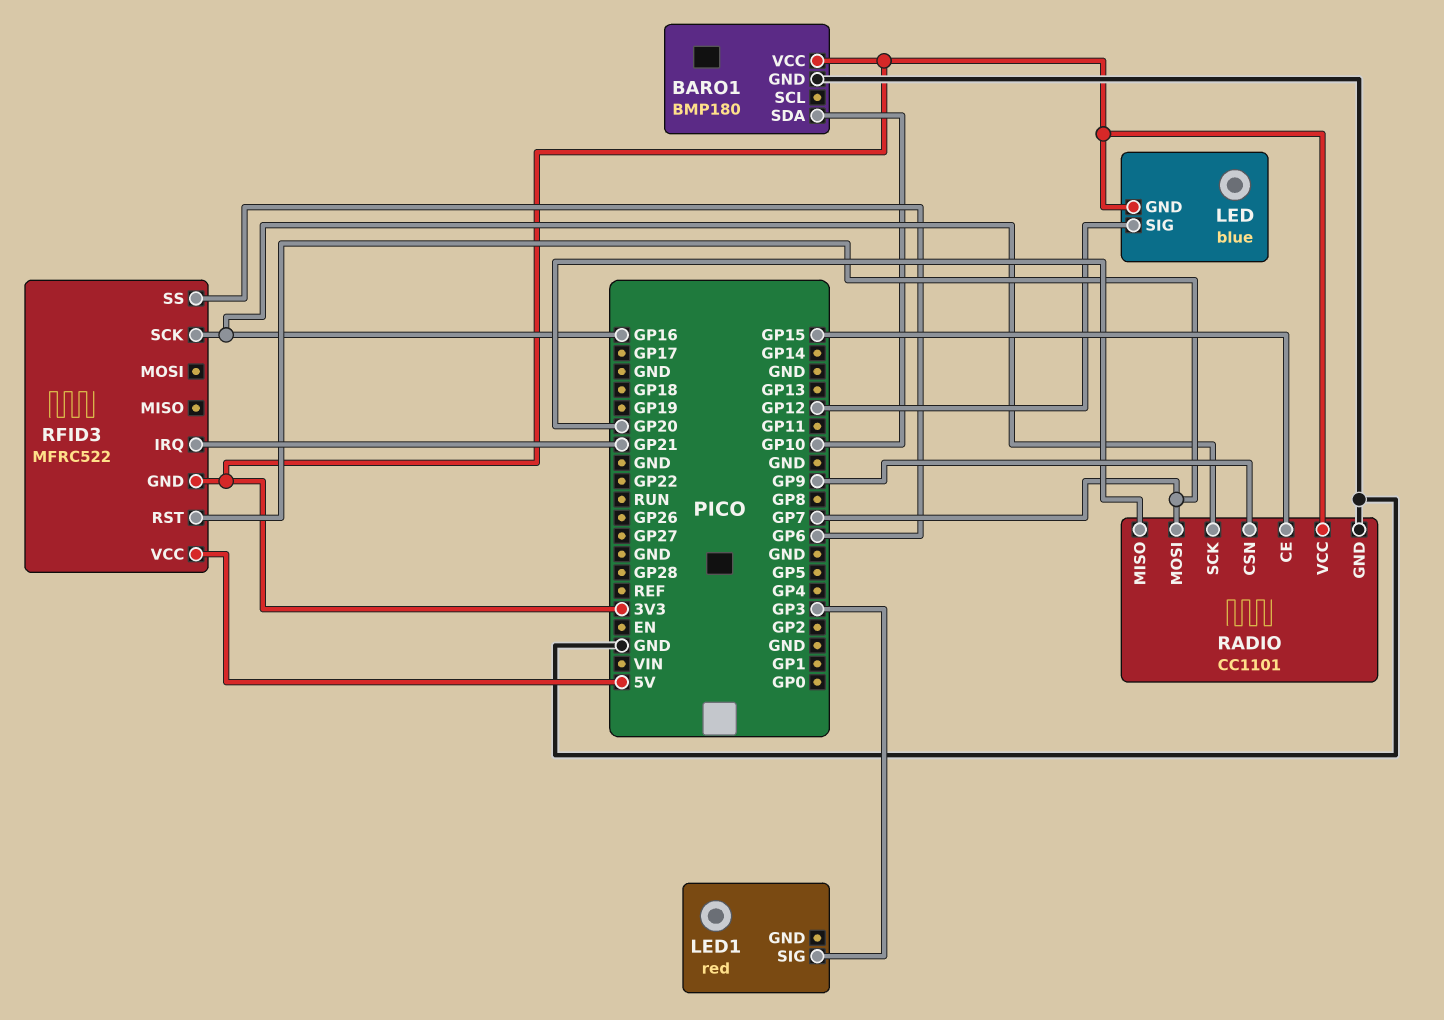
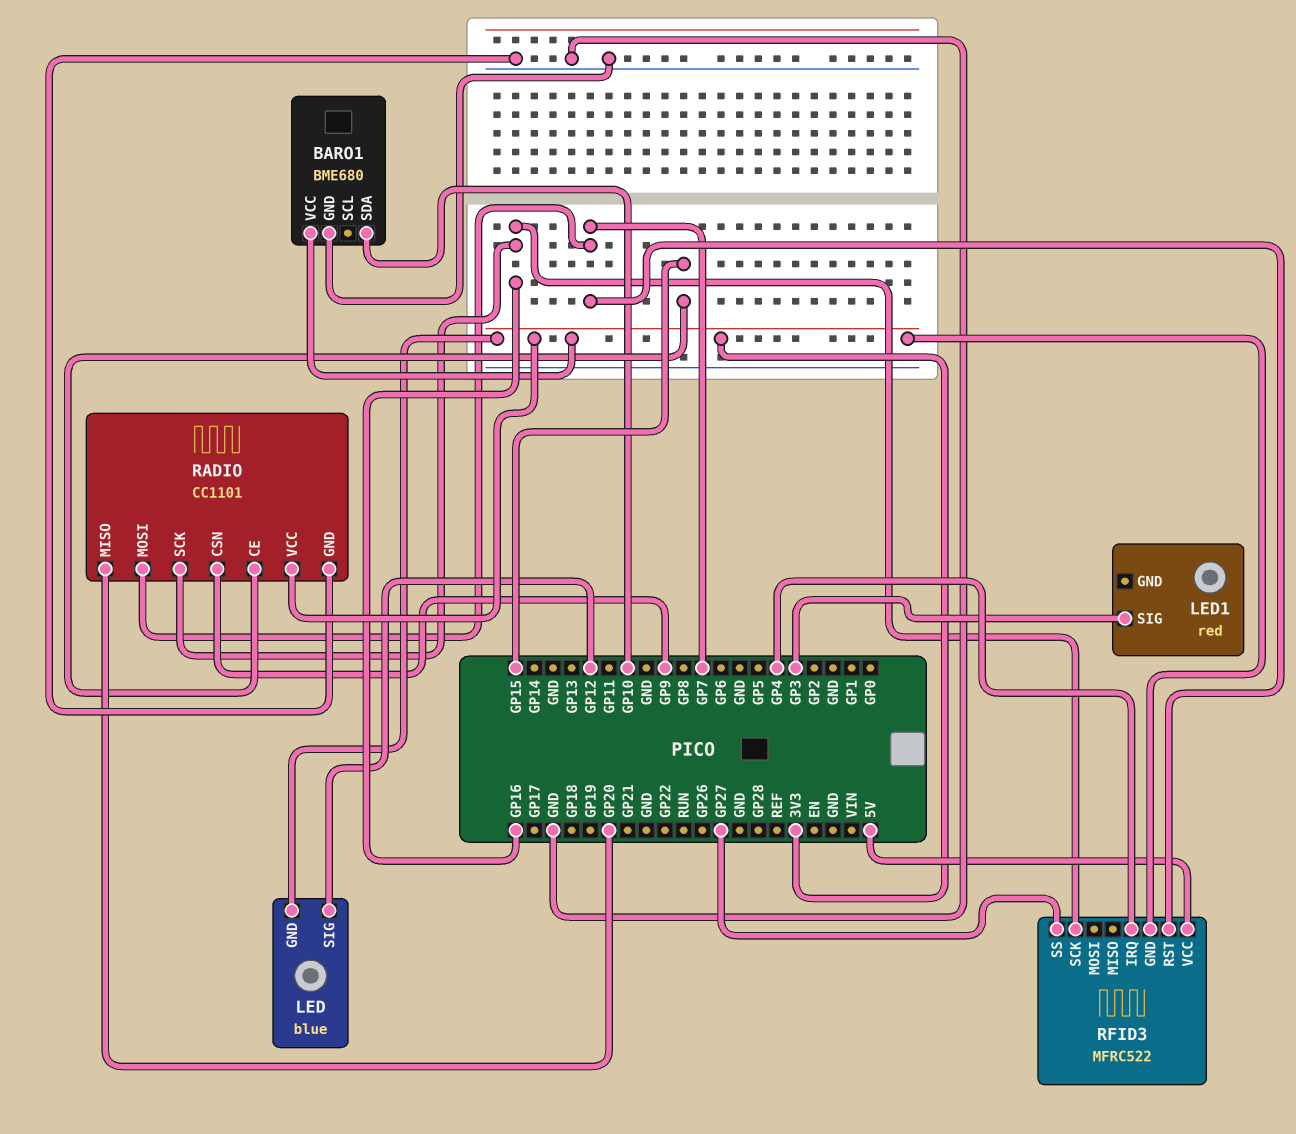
BARO1: BMP180 -> BME680
RFID3 pin IRQ: GP21 -> GP4
RFID3 pin SS: GP6 -> GP27

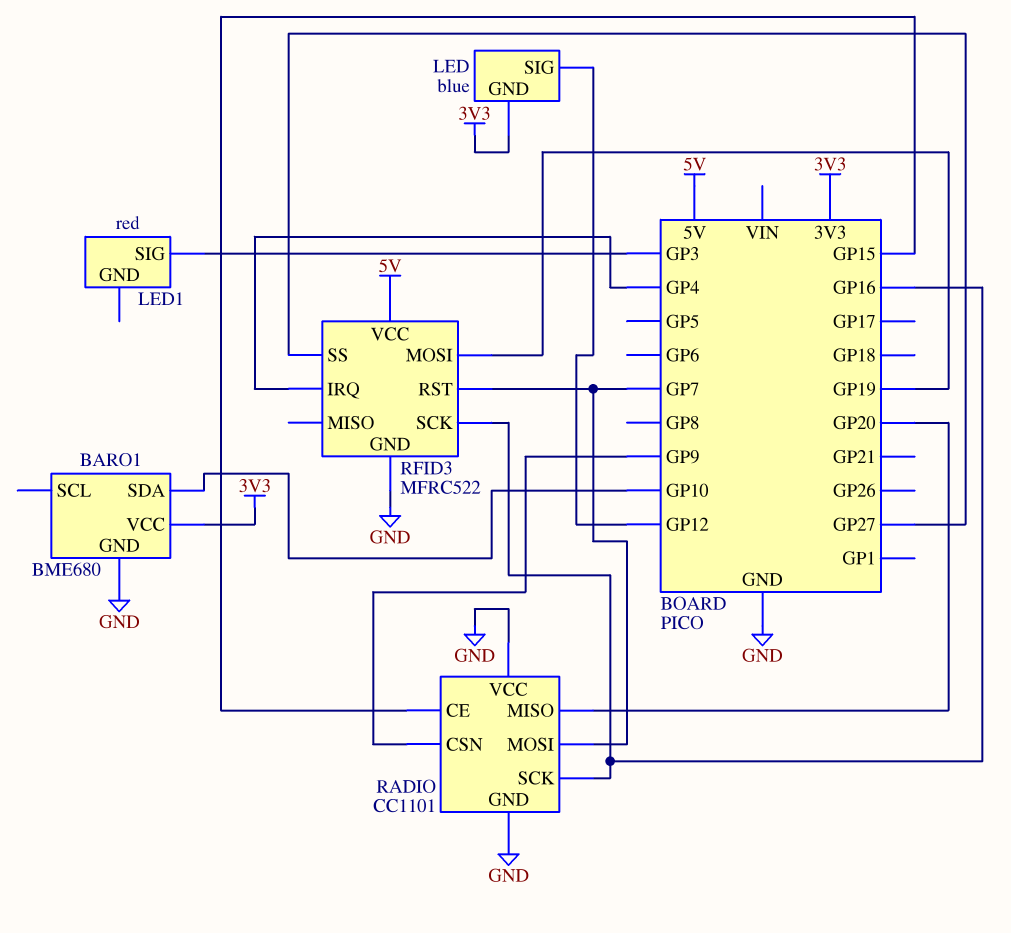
RADIO pin VCC: 3V3 -> GND
RFID3 pin GND: 3V3 -> GND
RFID3 pin MOSI: none -> GP19

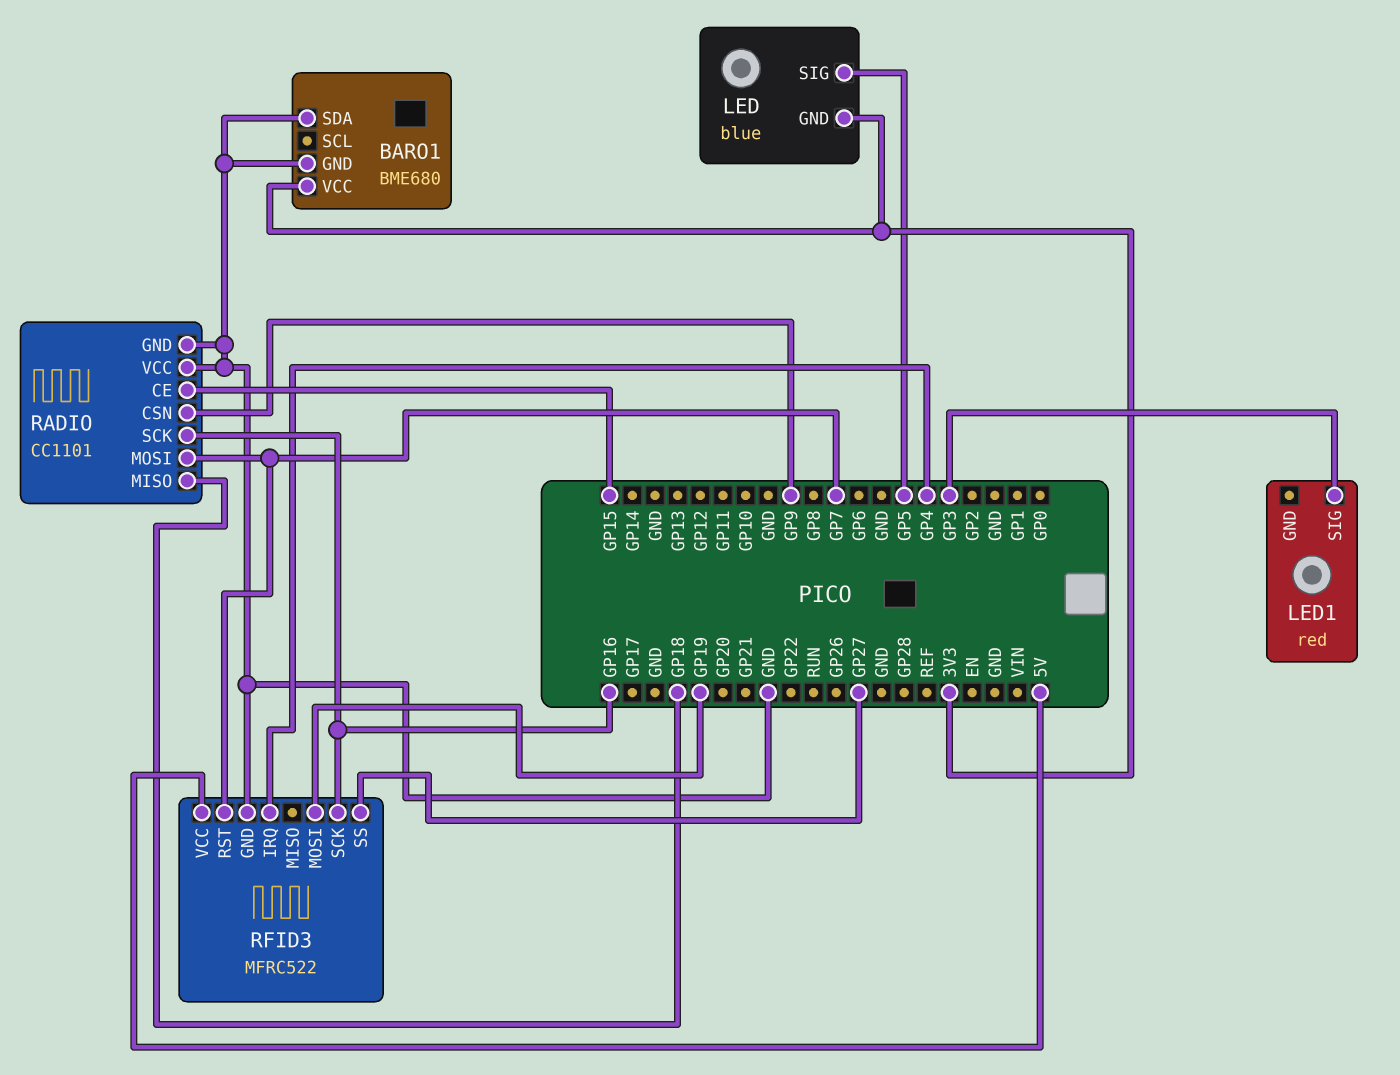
BARO1 pin SDA: GP10 -> GND
LED pin SIG: GP12 -> GP5
RADIO pin MISO: GP20 -> GP18

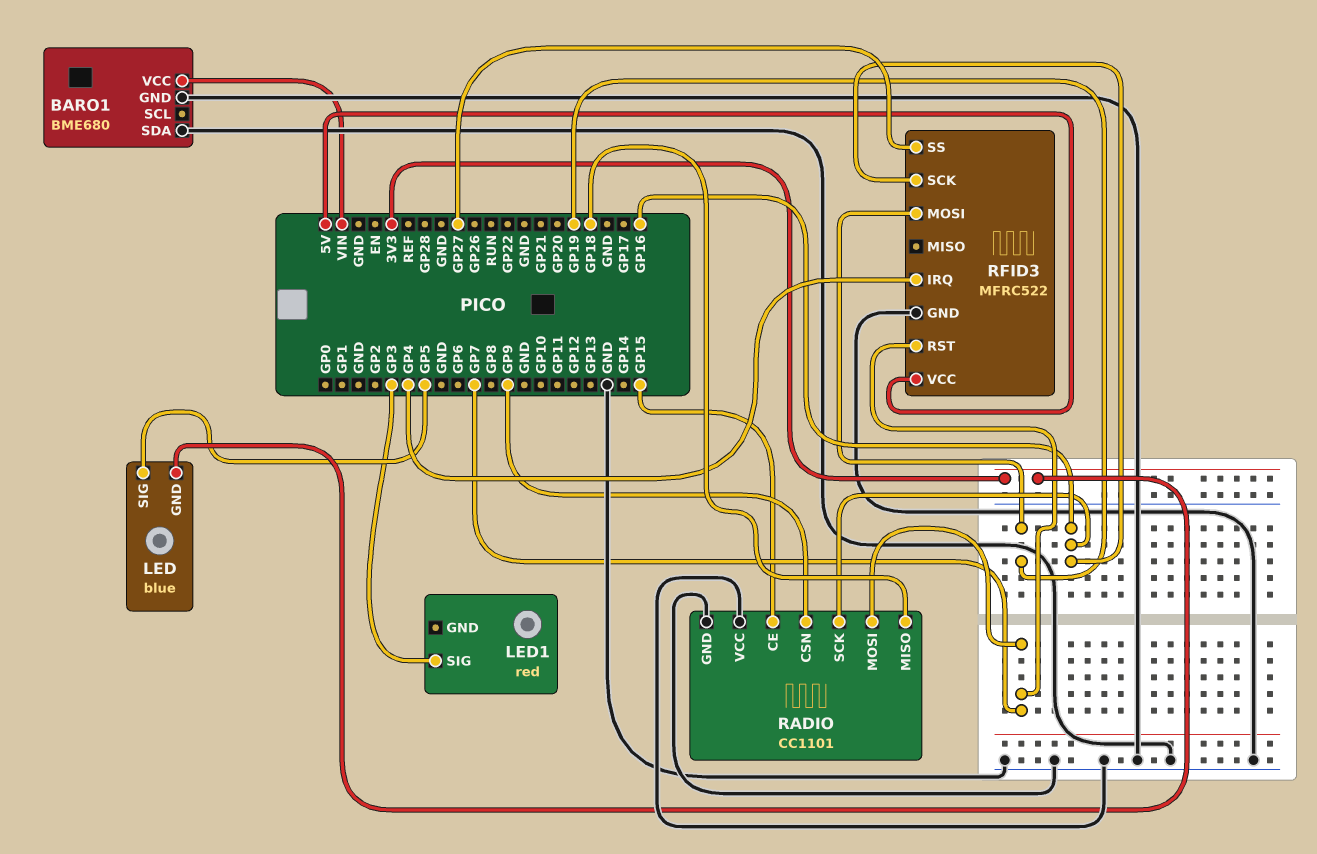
BARO1 pin VCC: 3V3 -> VIN

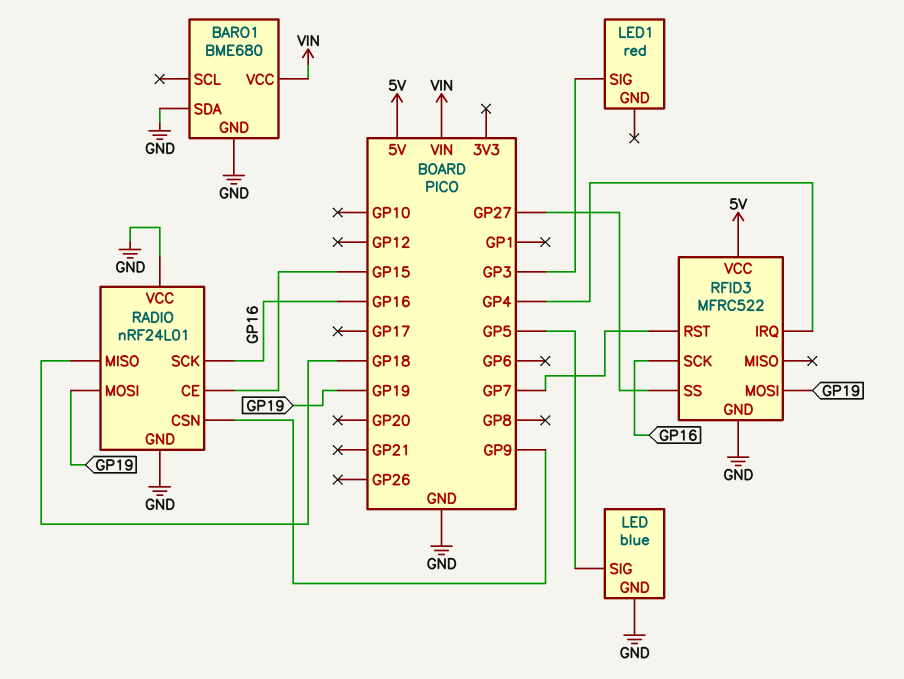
LED pin GND: 3V3 -> GND
RADIO: CC1101 -> nRF24L01
RADIO pin MOSI: GP7 -> GP19

